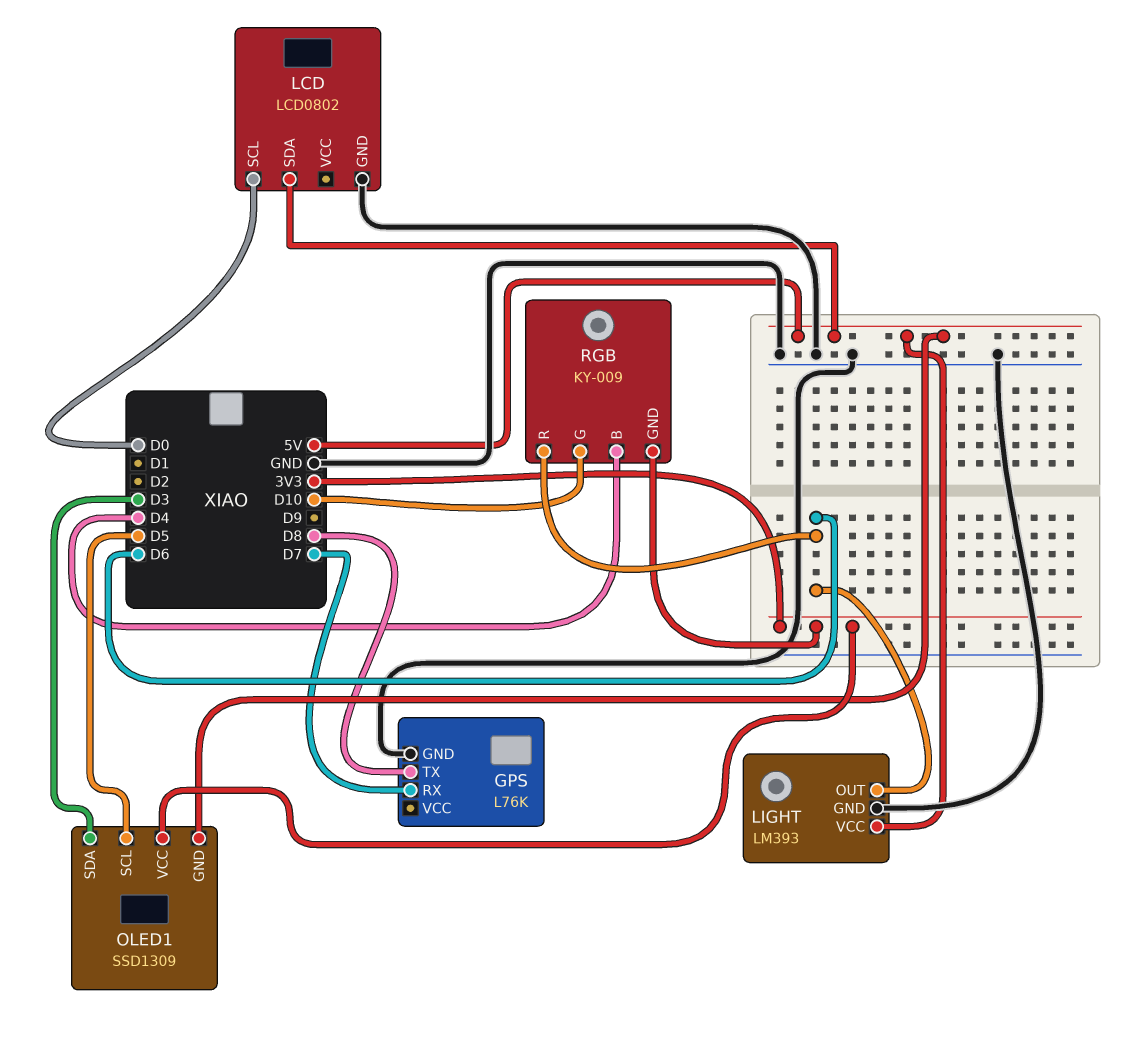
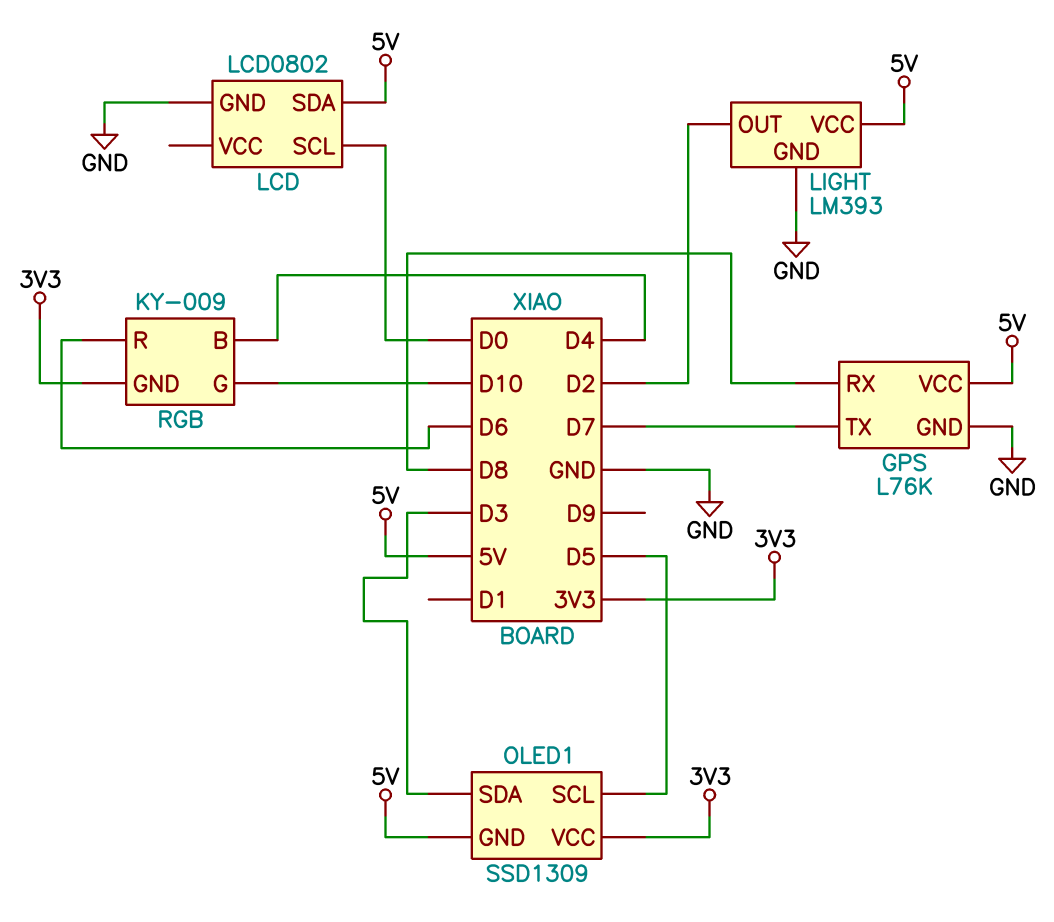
GPS pin RX: D7 -> D8
GPS pin TX: D8 -> D7
GPS pin VCC: none -> 5V
LIGHT pin OUT: D6 -> D2

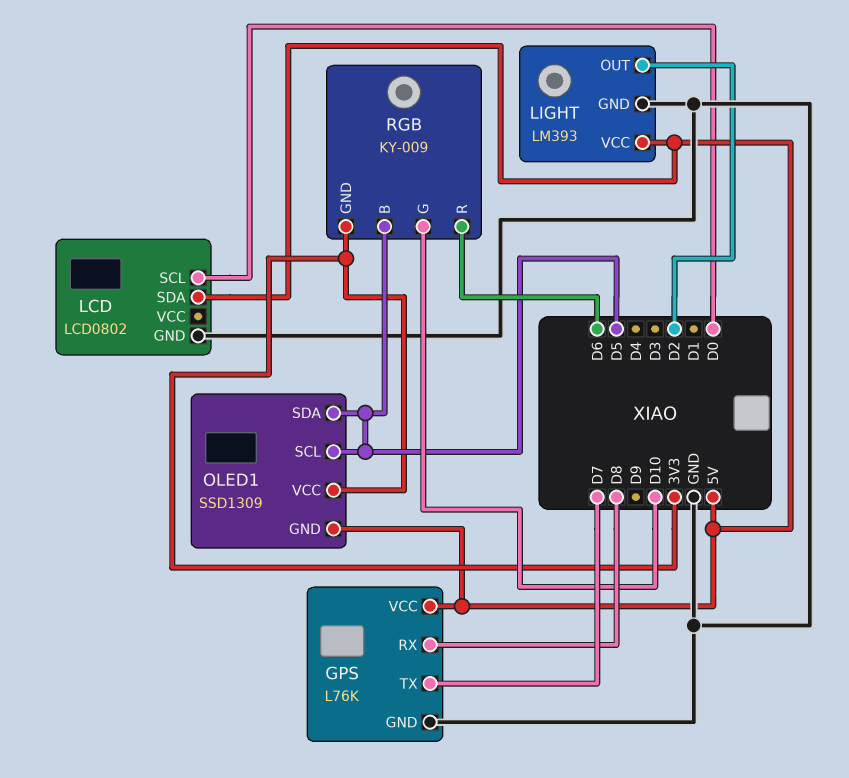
OLED1 pin SDA: D3 -> D5
RGB pin B: D4 -> D5

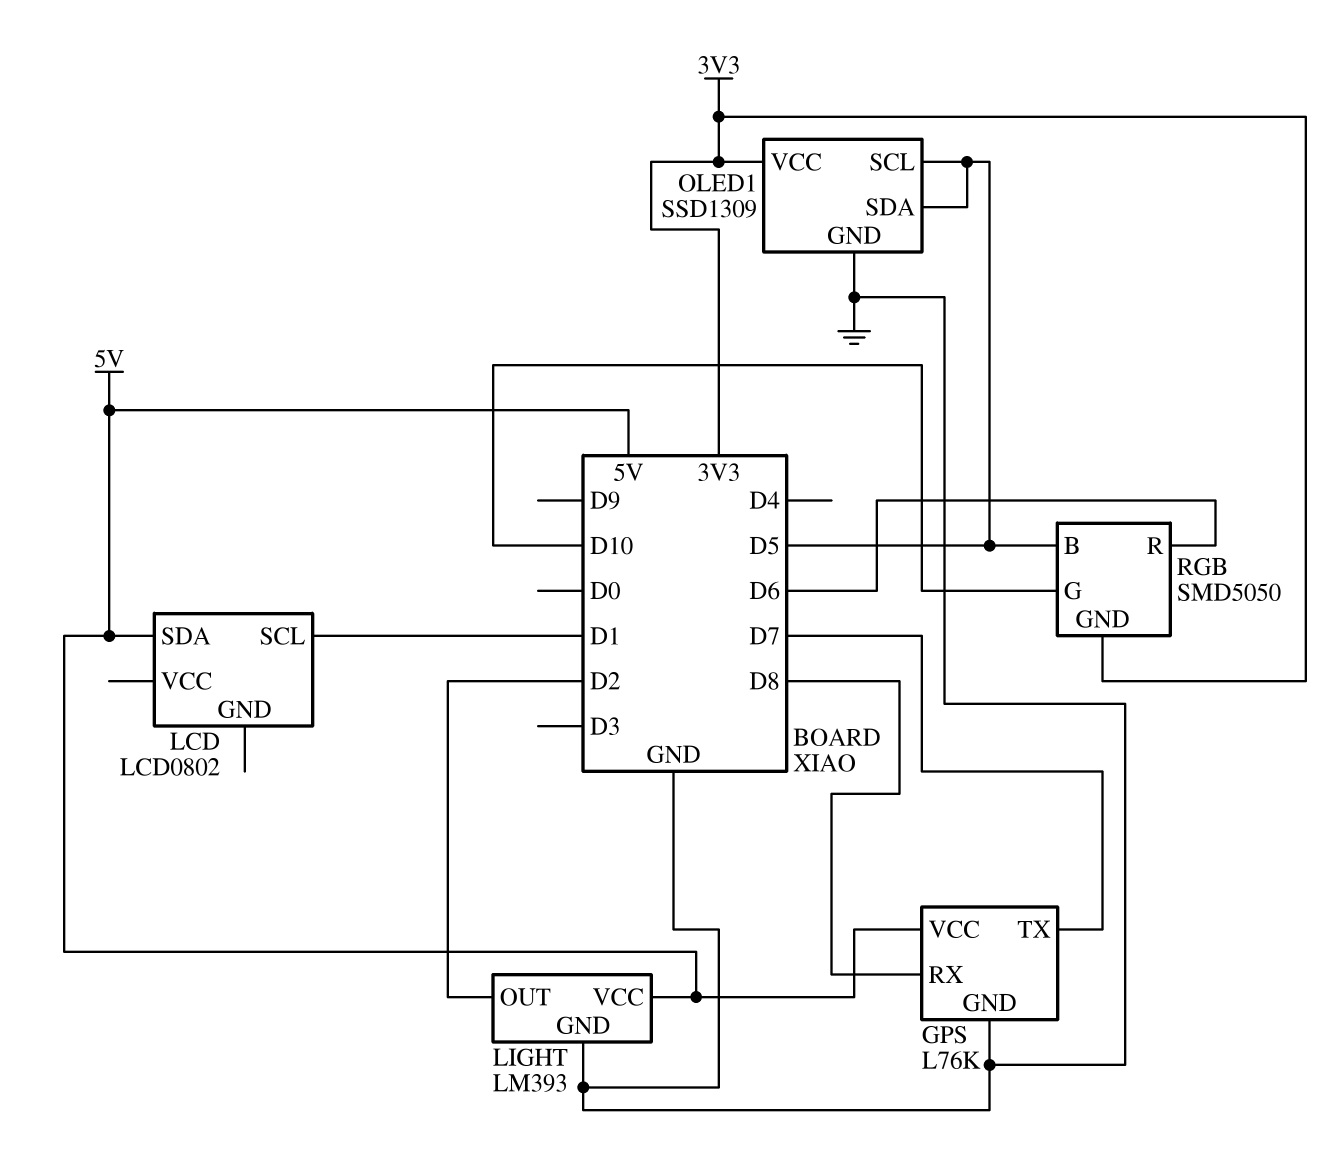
LCD pin GND: GND -> none
LCD pin SCL: D0 -> D1
OLED1 pin GND: 5V -> GND
RGB: KY-009 -> SMD5050

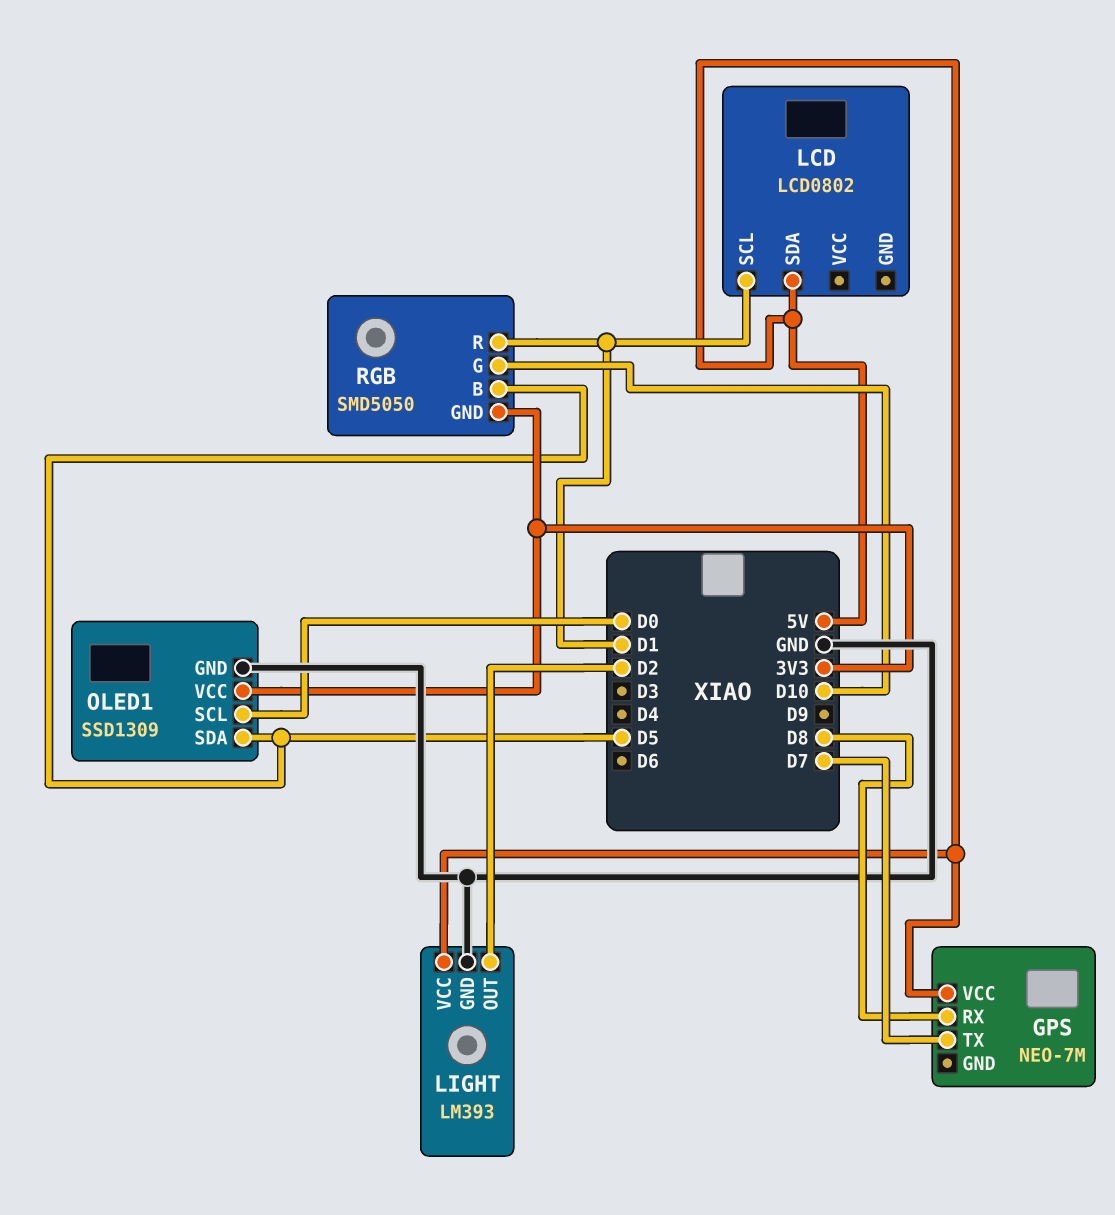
GPS: L76K -> NEO-7M
GPS pin GND: GND -> none
OLED1 pin SCL: D5 -> D0
RGB pin R: D6 -> D1

